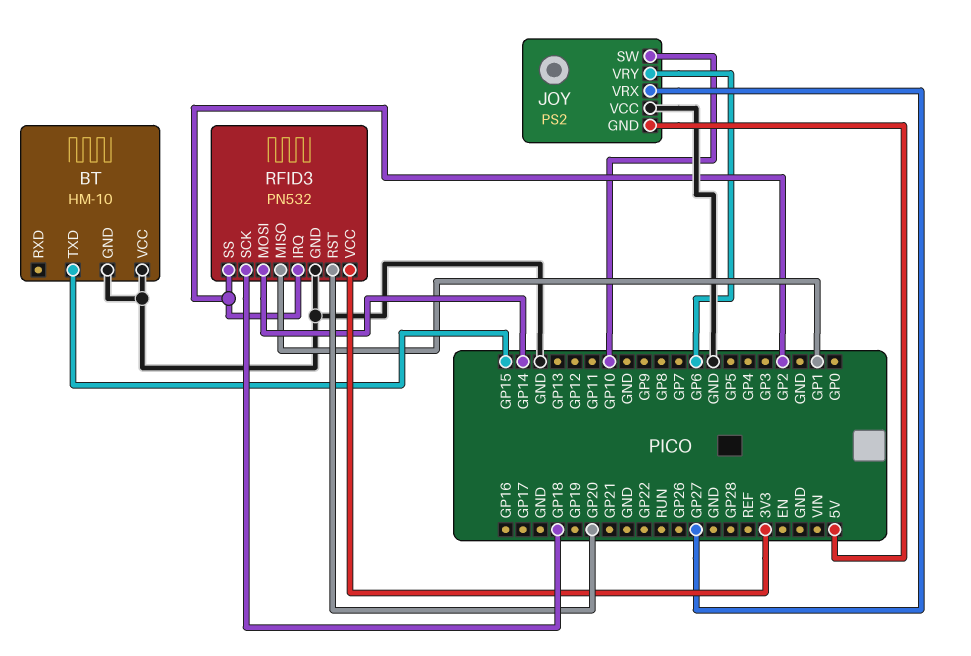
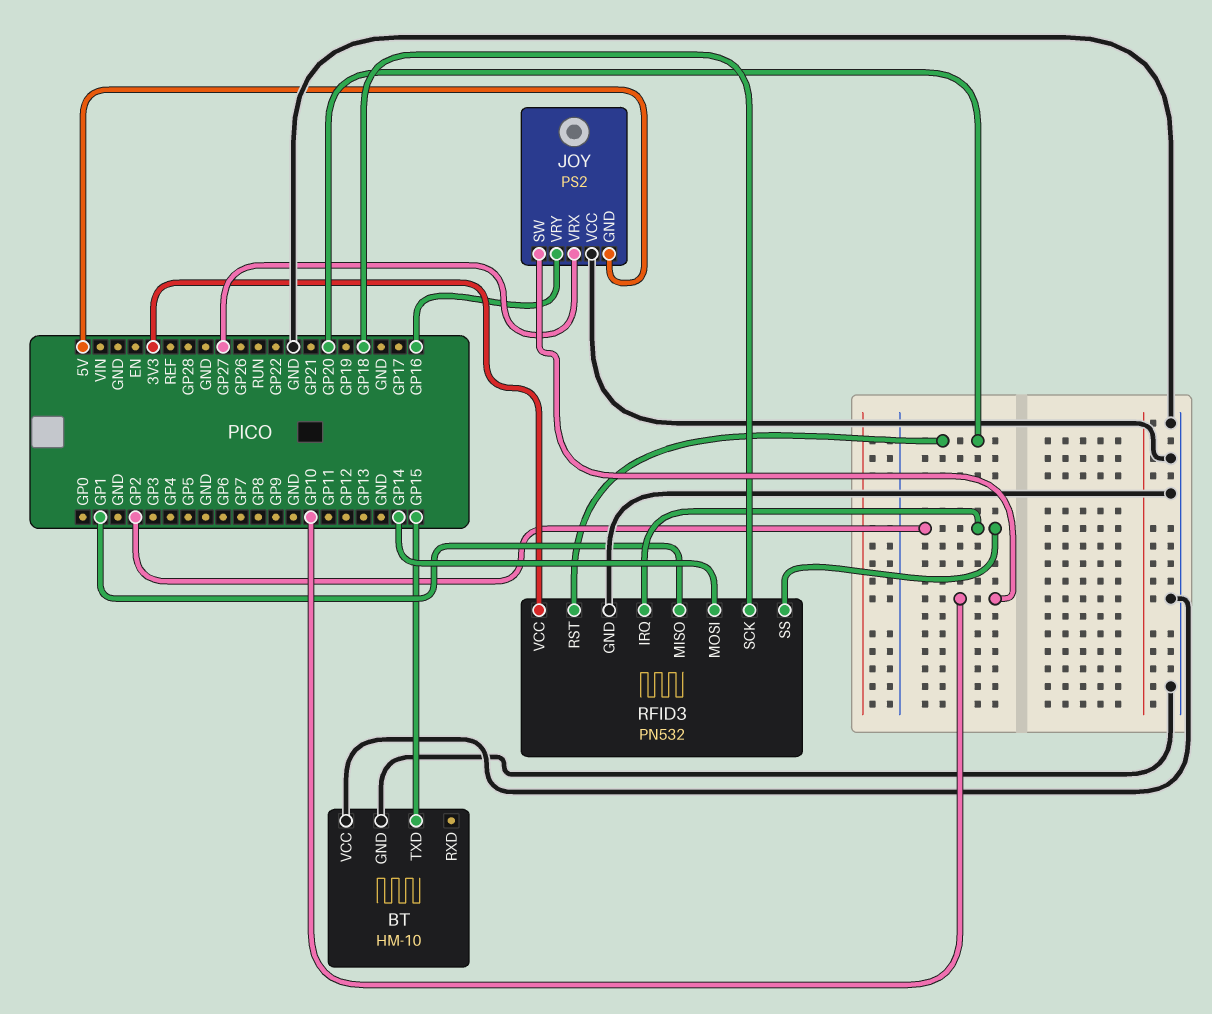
JOY pin VRY: GP6 -> GP16

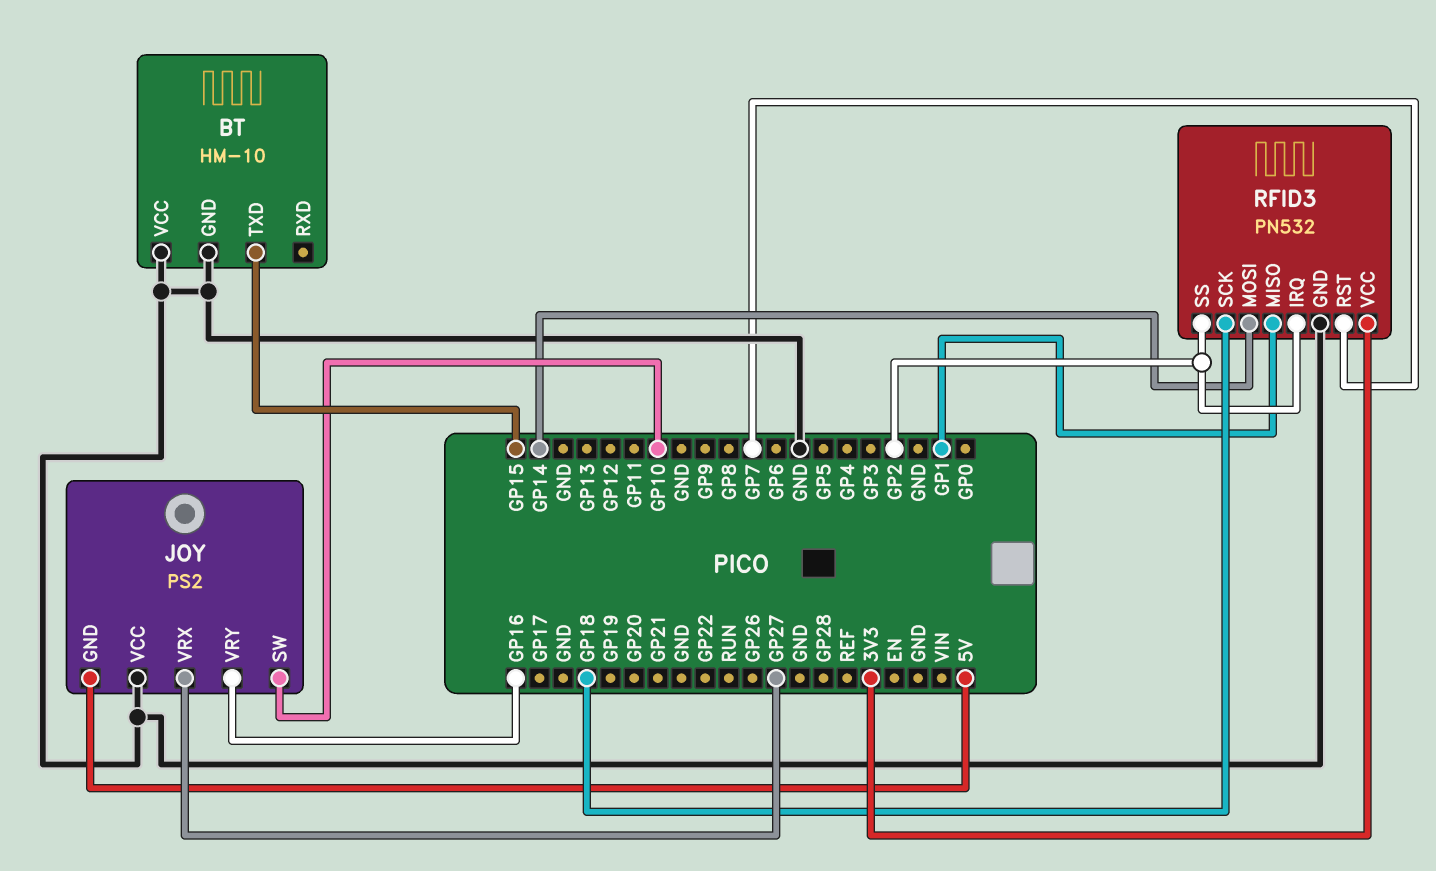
RFID3 pin RST: GP20 -> GP7

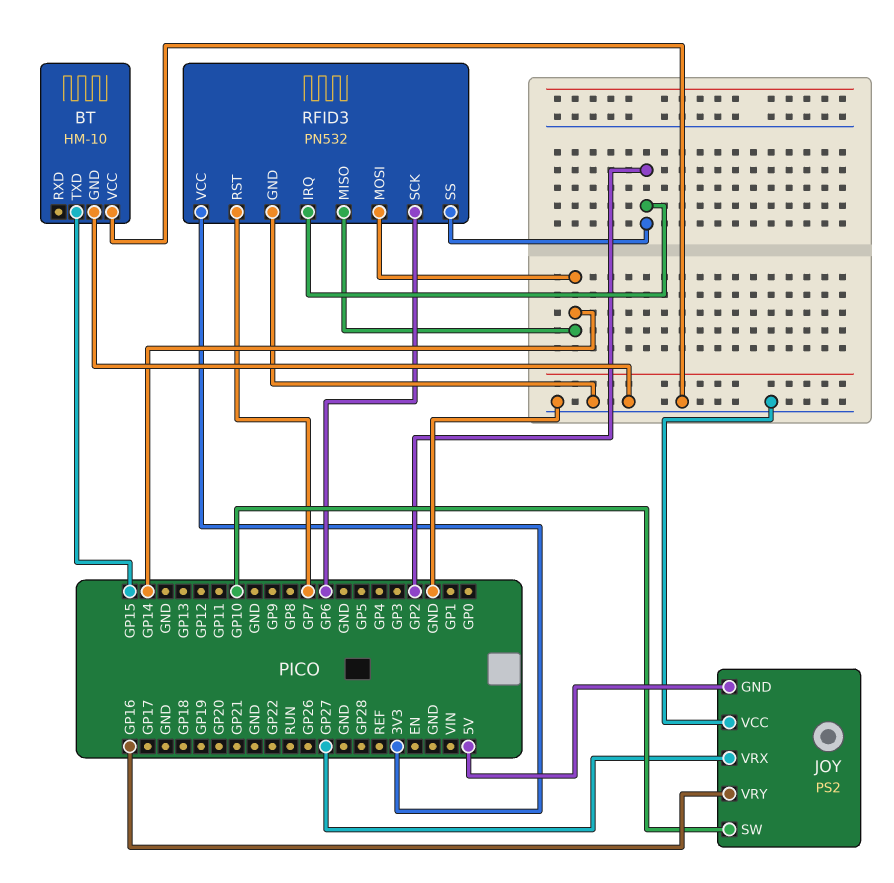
RFID3 pin MISO: GP1 -> GP14
RFID3 pin SCK: GP18 -> GP6

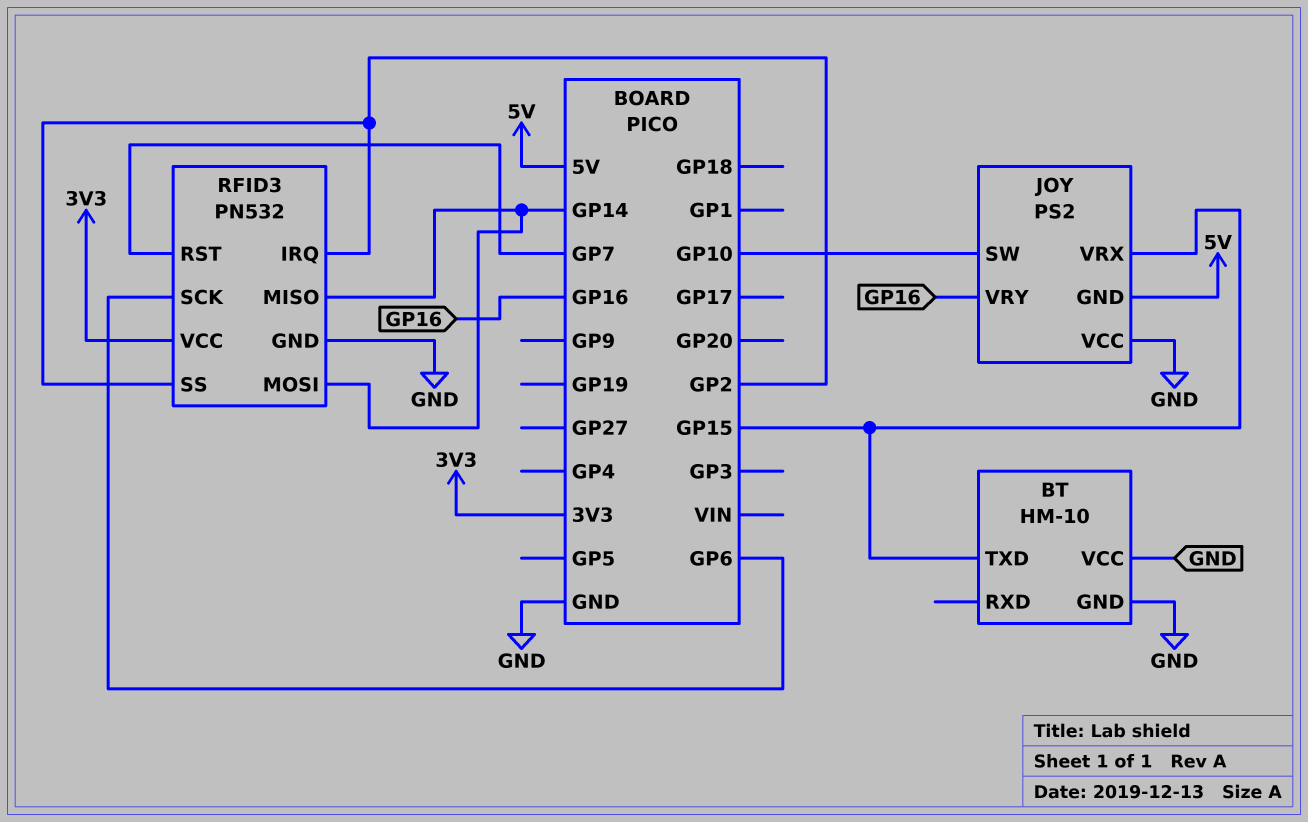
JOY pin VRX: GP27 -> GP15

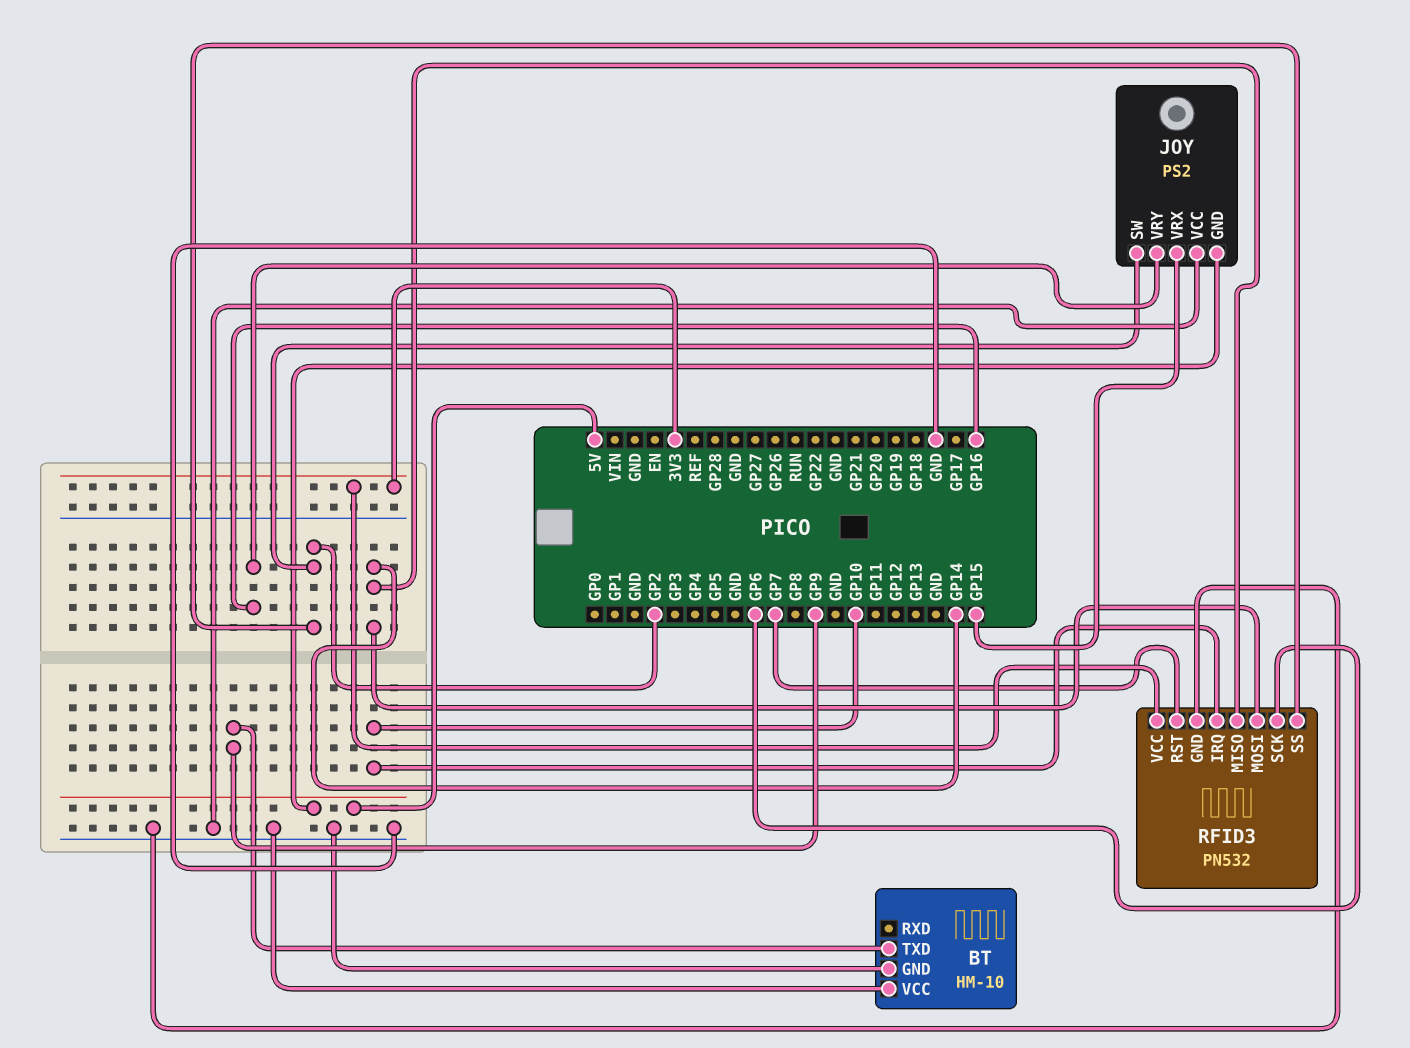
BT pin TXD: GP15 -> GP9
JOY pin SW: GP10 -> GP2
RFID3 pin IRQ: GP2 -> GP10

